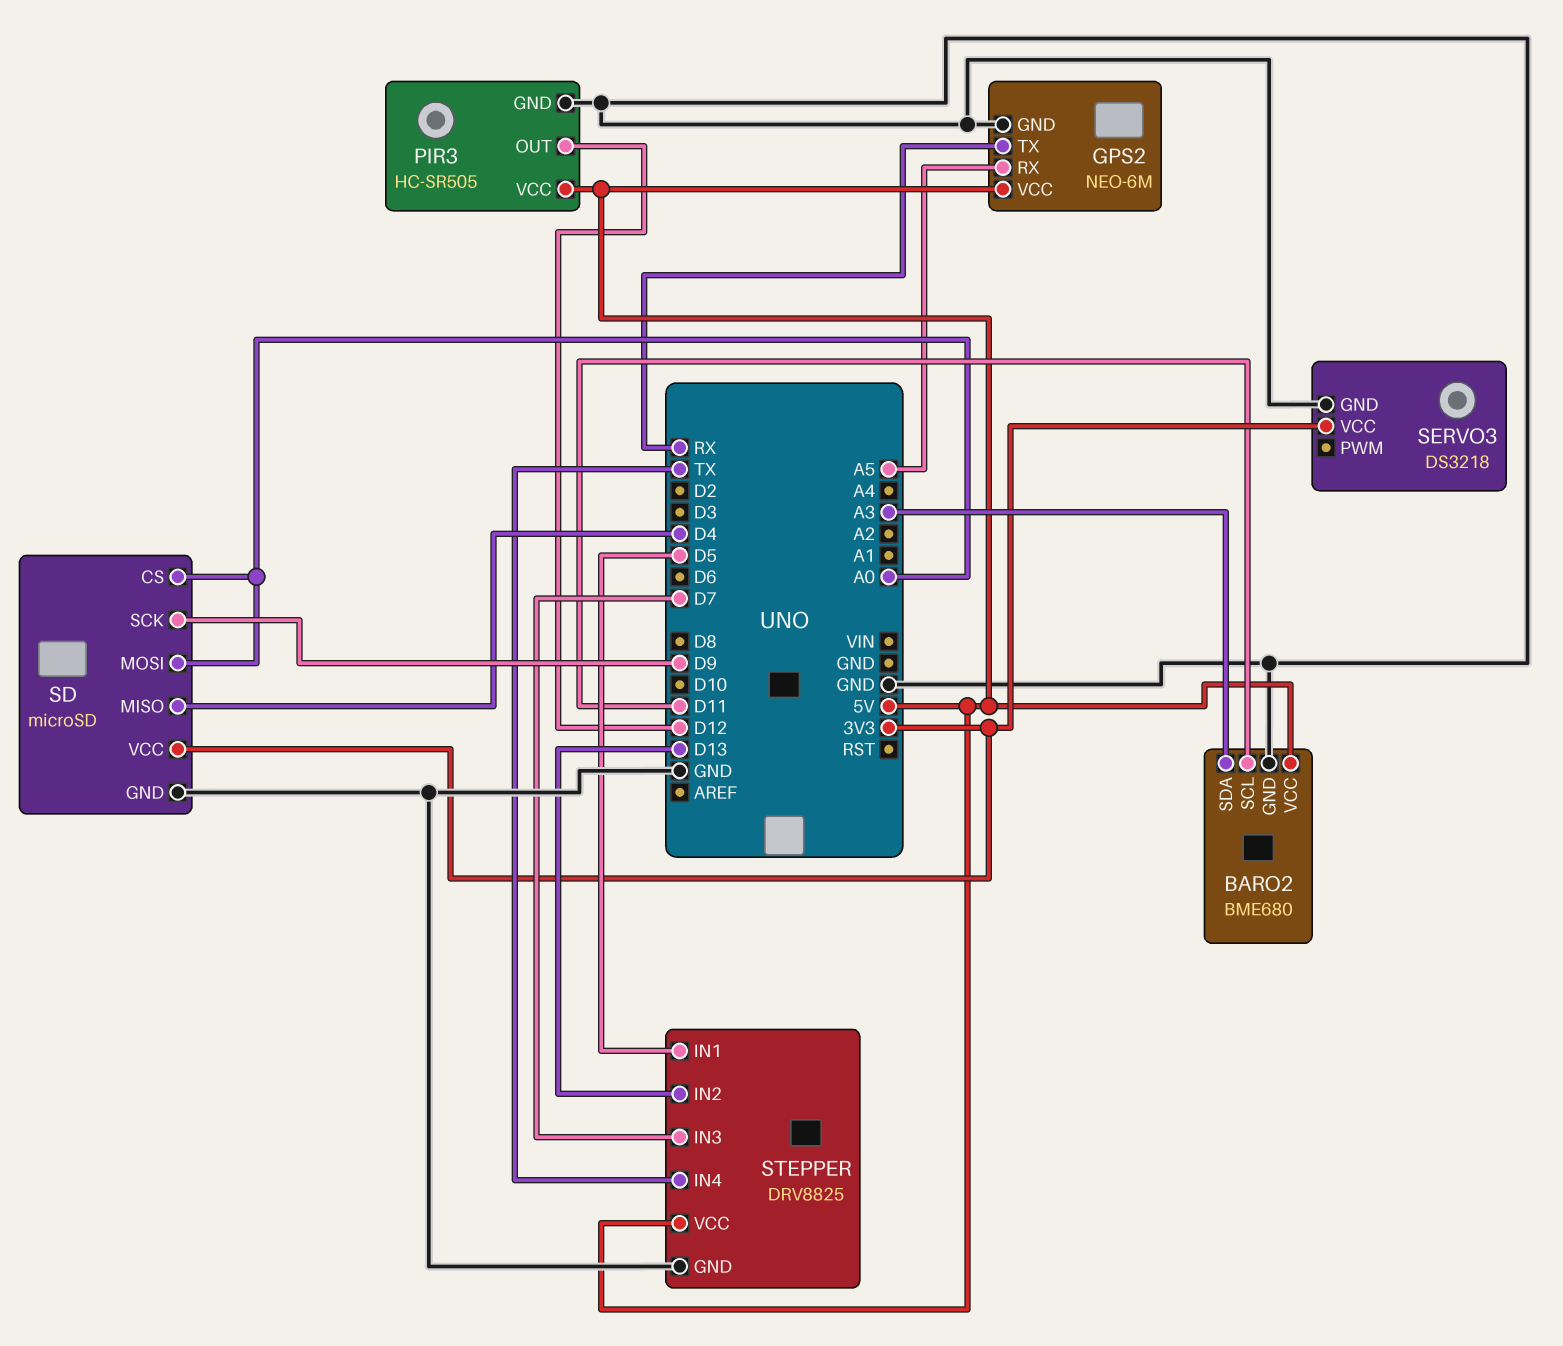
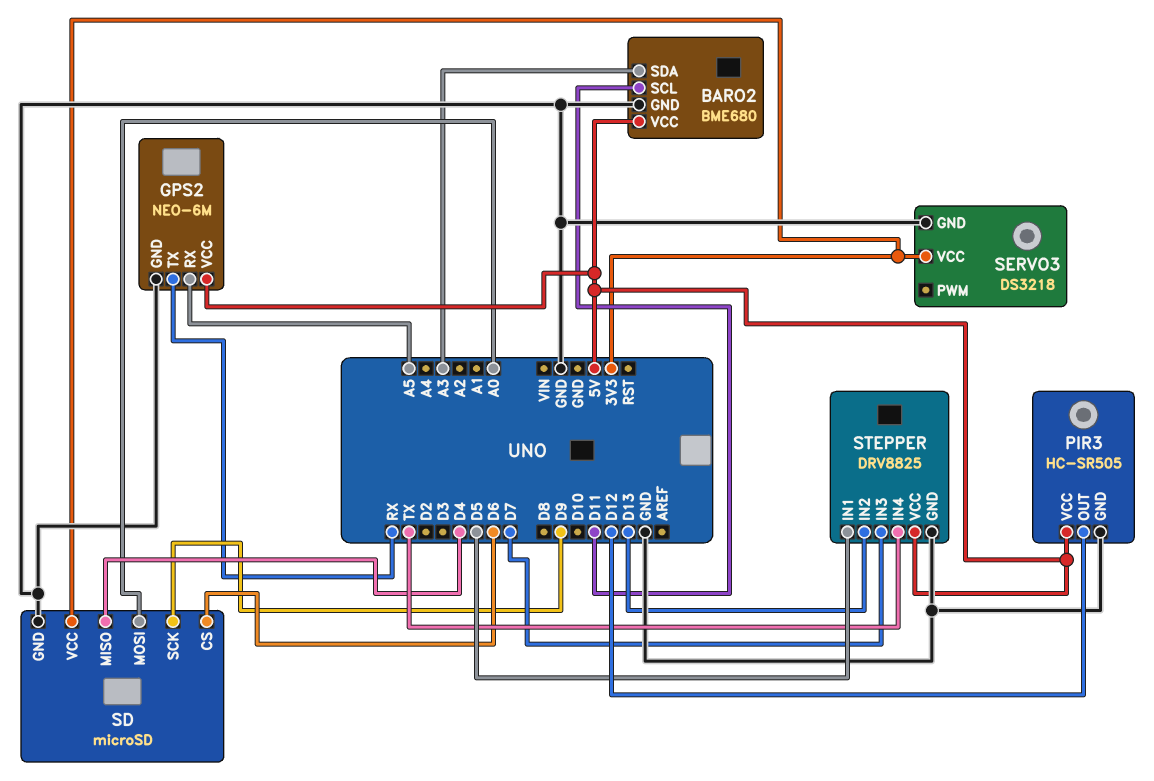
SD pin CS: A0 -> D6

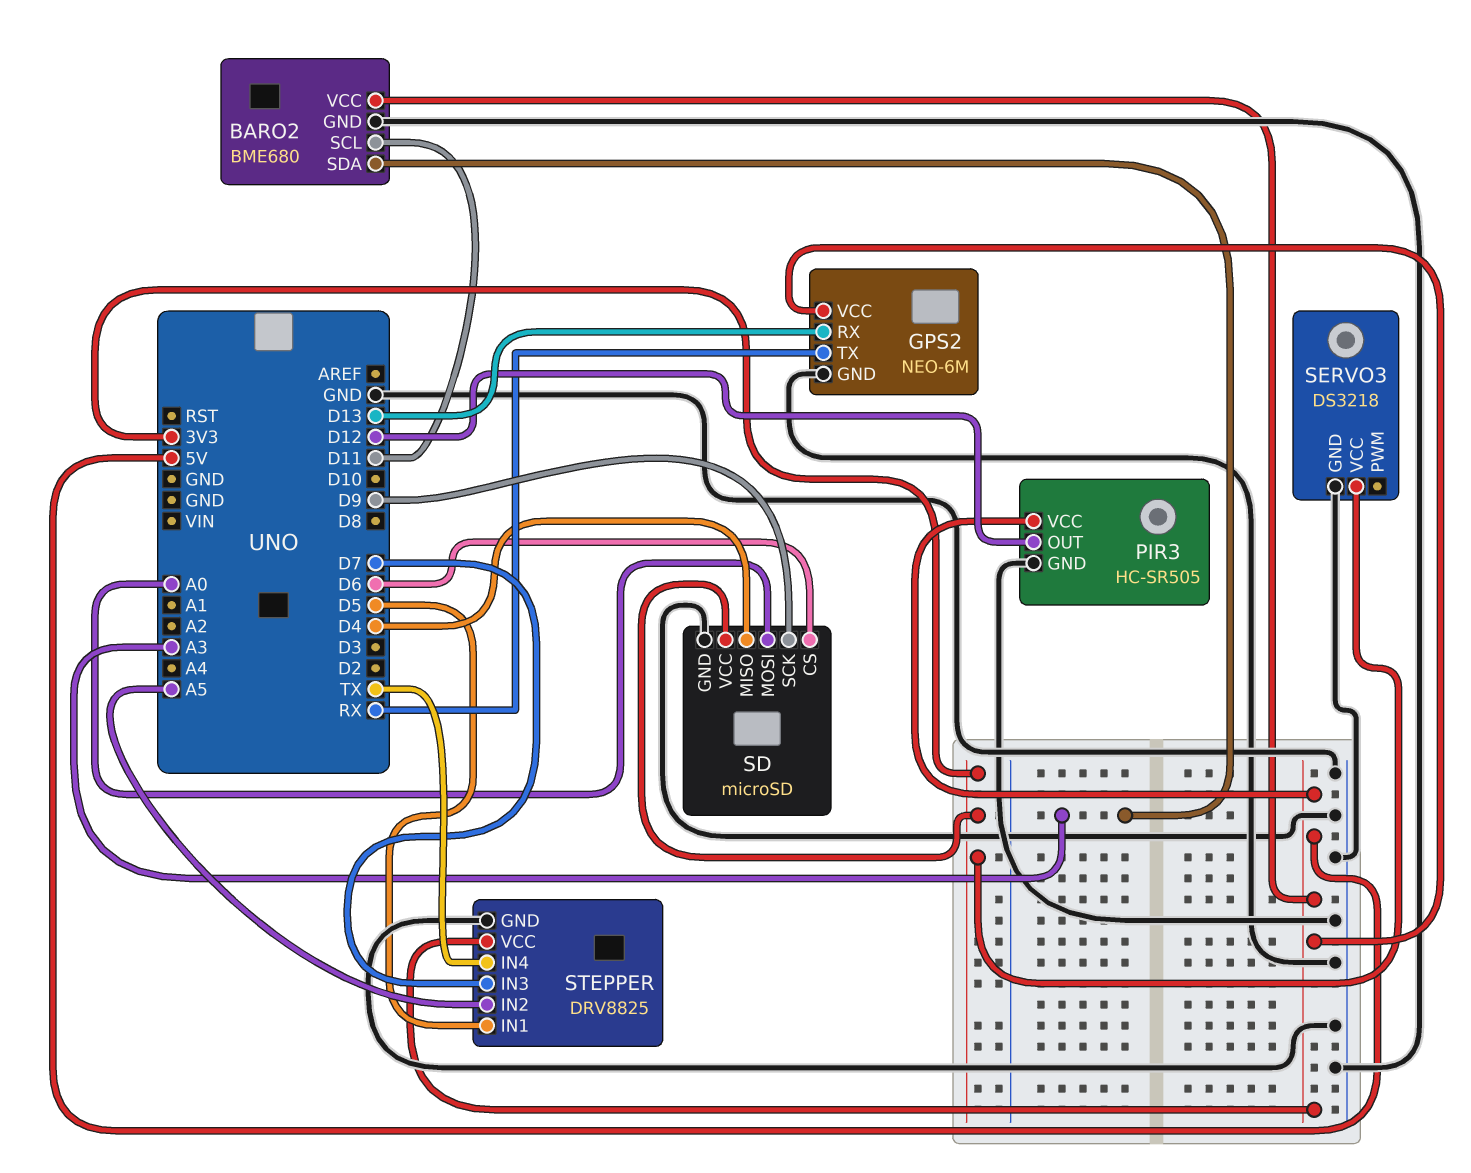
GPS2 pin RX: A5 -> D13
STEPPER pin IN2: D13 -> A5

